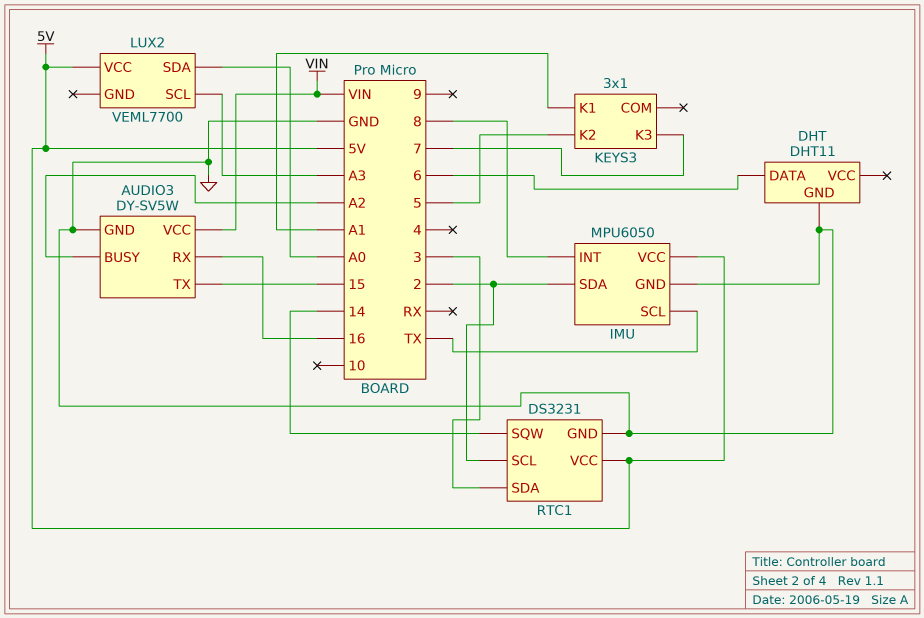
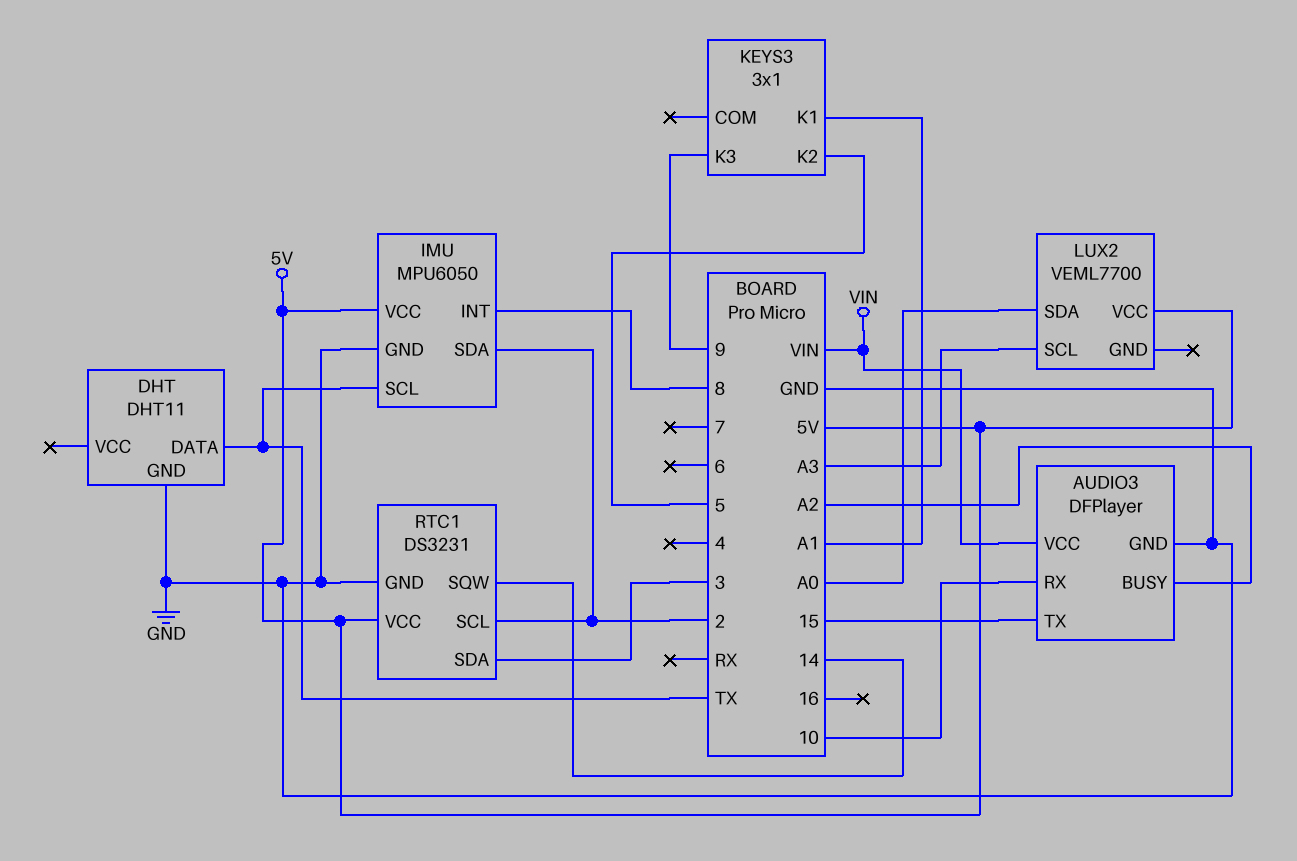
AUDIO3: DY-SV5W -> DFPlayer
AUDIO3 pin RX: 16 -> 10
DHT pin DATA: 6 -> TX
KEYS3 pin K3: 7 -> 9

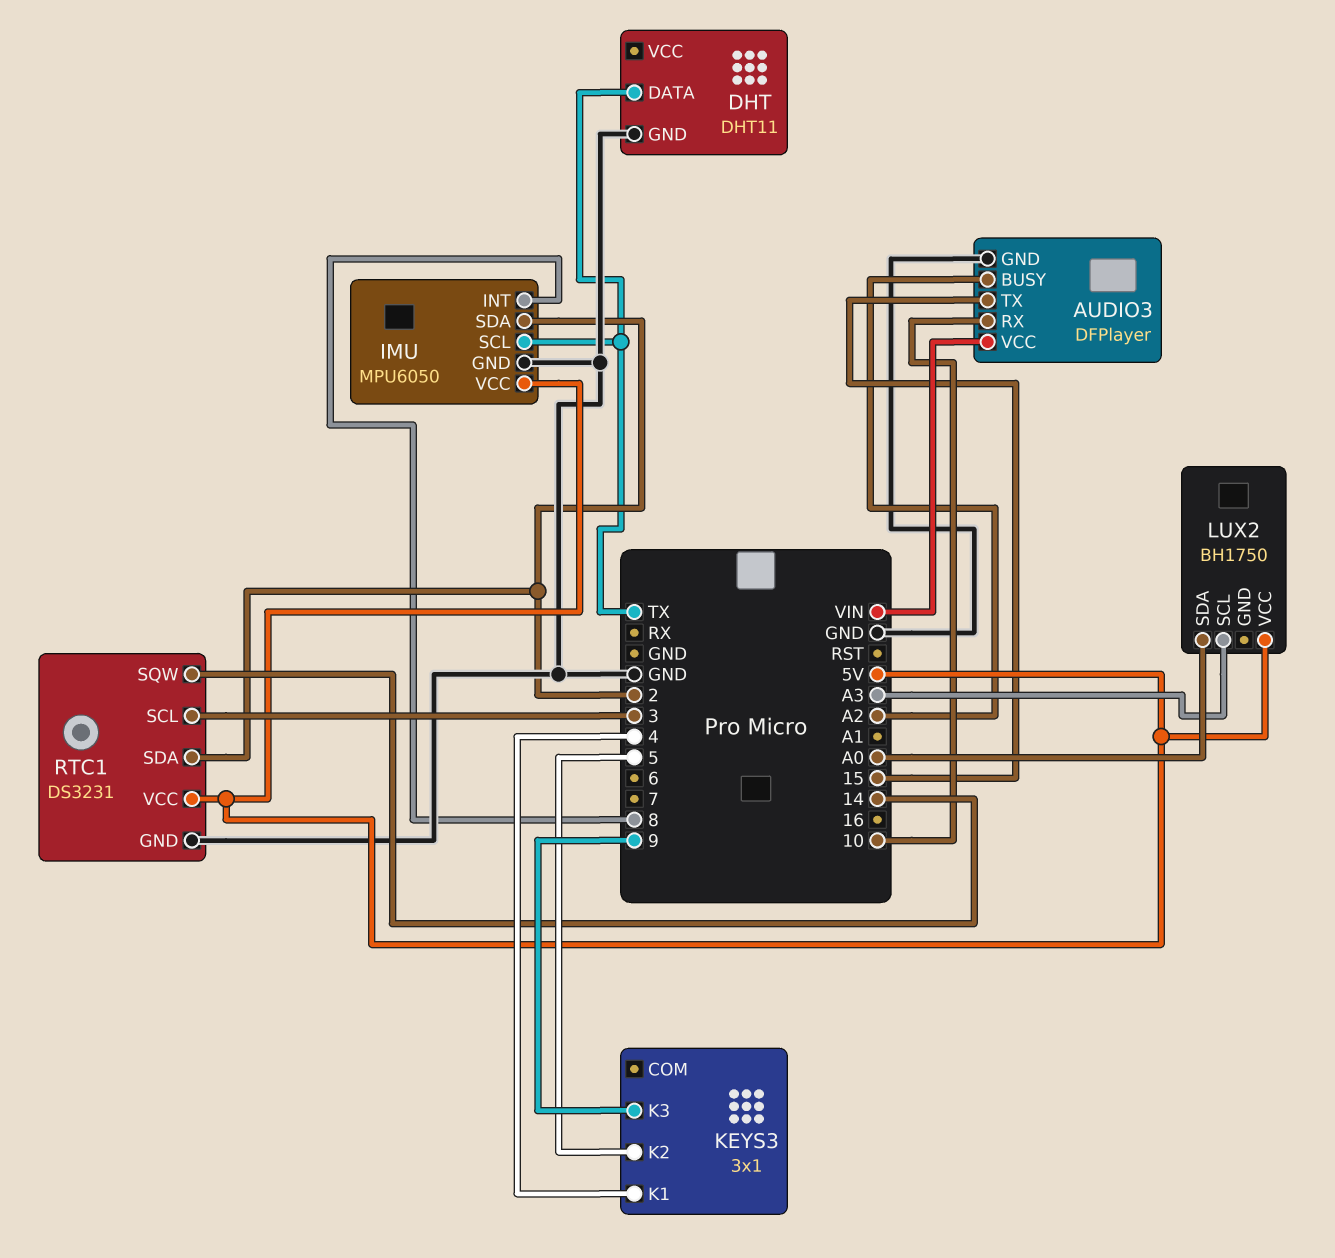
KEYS3 pin K1: A1 -> 4
LUX2: VEML7700 -> BH1750
RTC1 pin SCL: 2 -> 3
RTC1 pin SDA: 3 -> 2

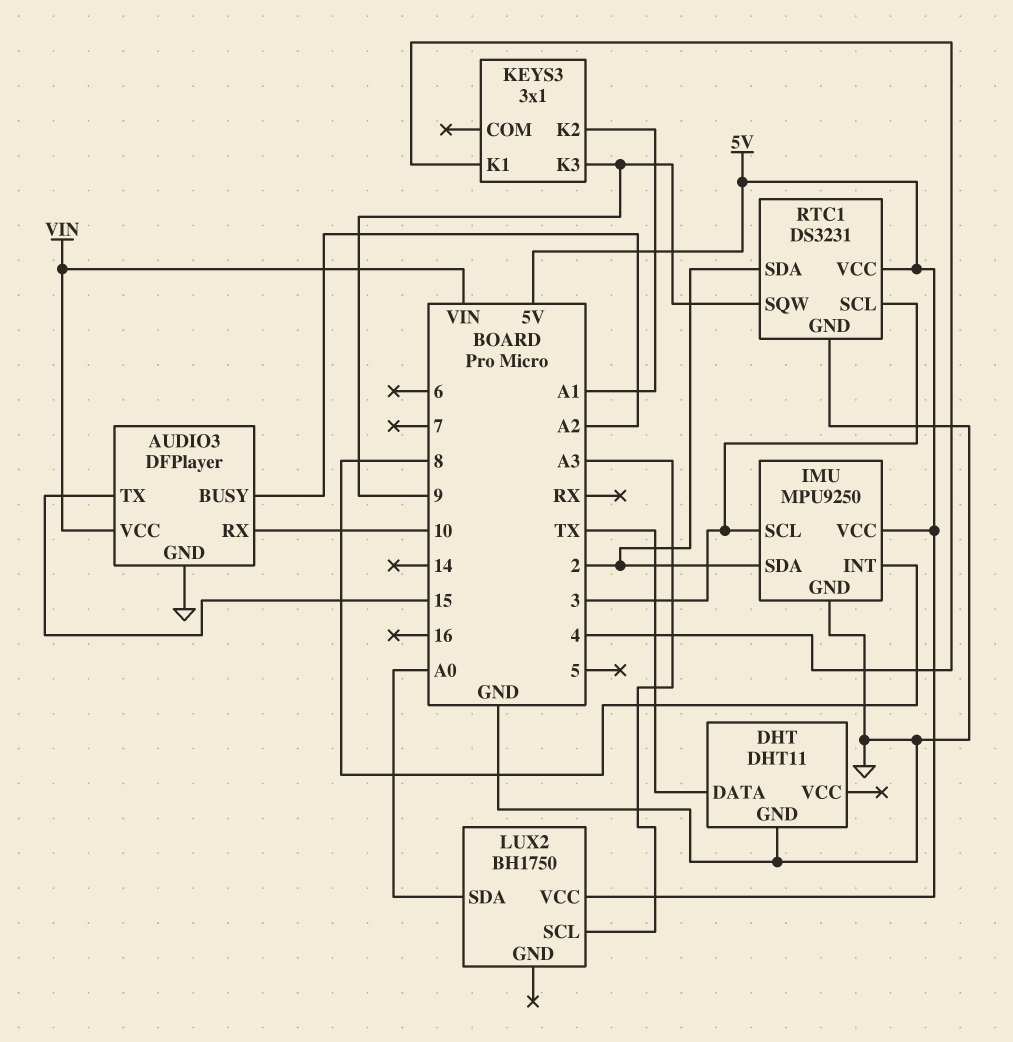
IMU: MPU6050 -> MPU9250
IMU pin SCL: TX -> 3
KEYS3 pin K2: 5 -> A1
RTC1 pin SQW: 14 -> 9

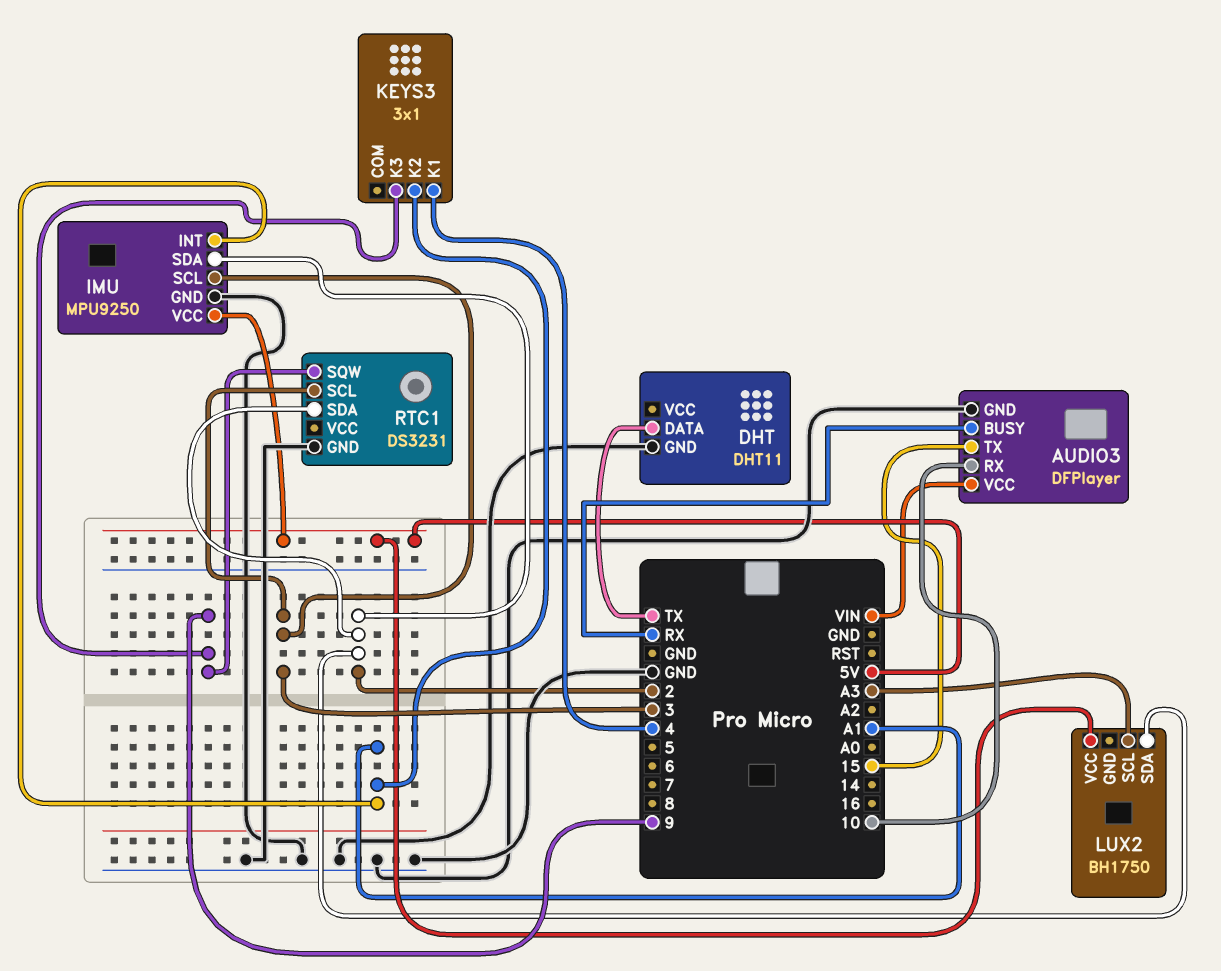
AUDIO3 pin BUSY: A2 -> RX
IMU pin INT: 8 -> A1
LUX2 pin SDA: A0 -> 2
RTC1 pin VCC: 5V -> none

